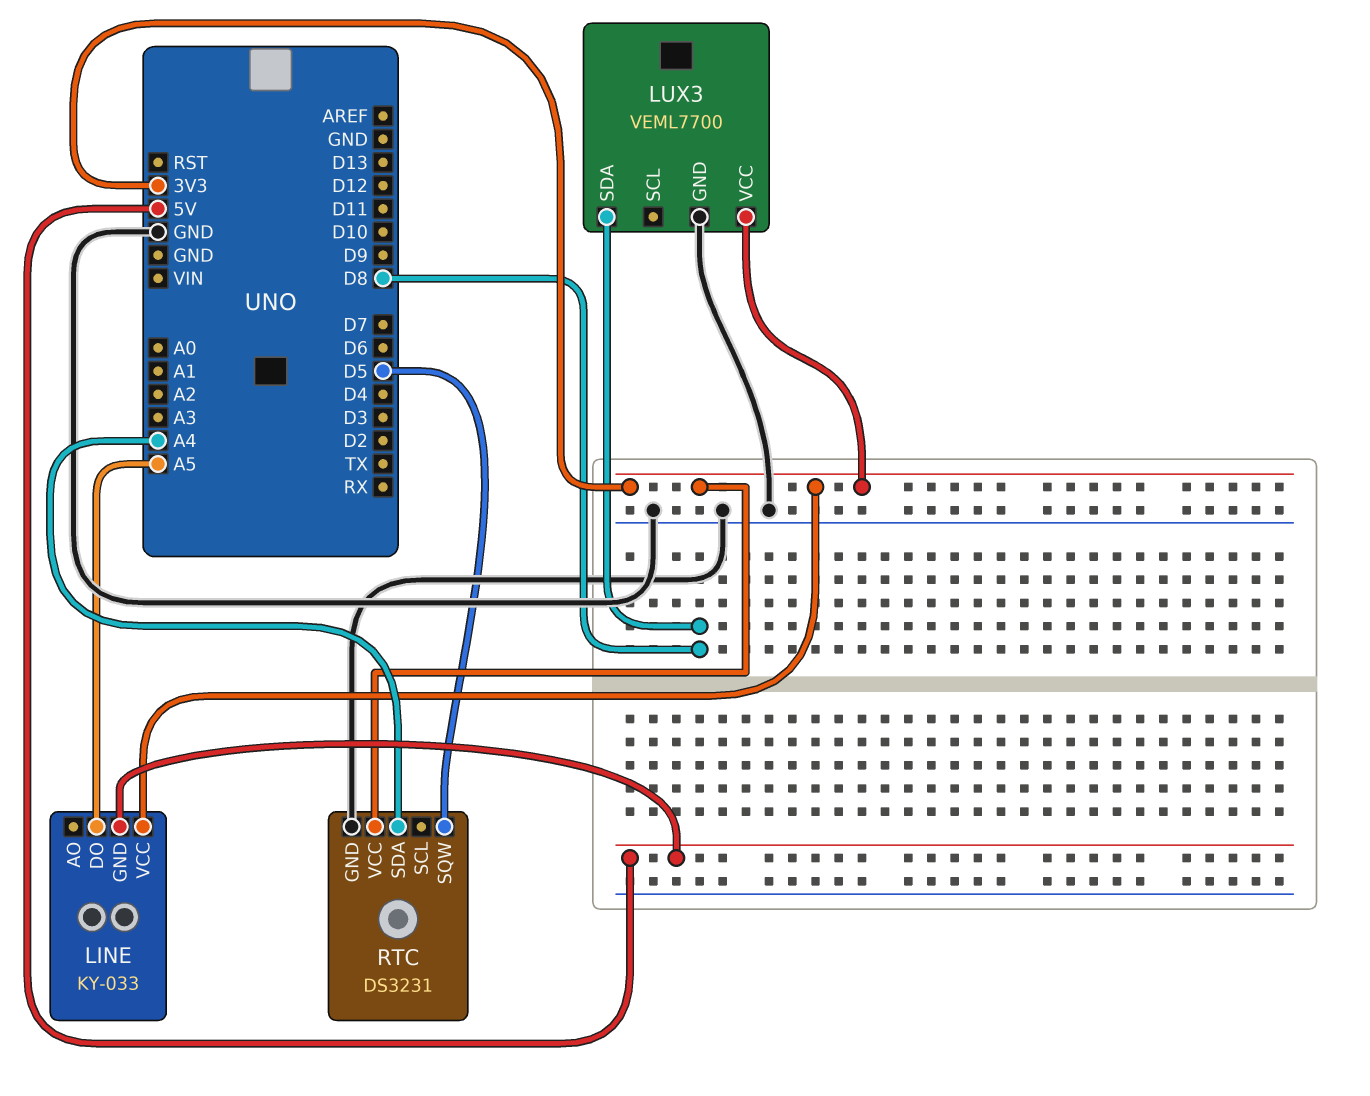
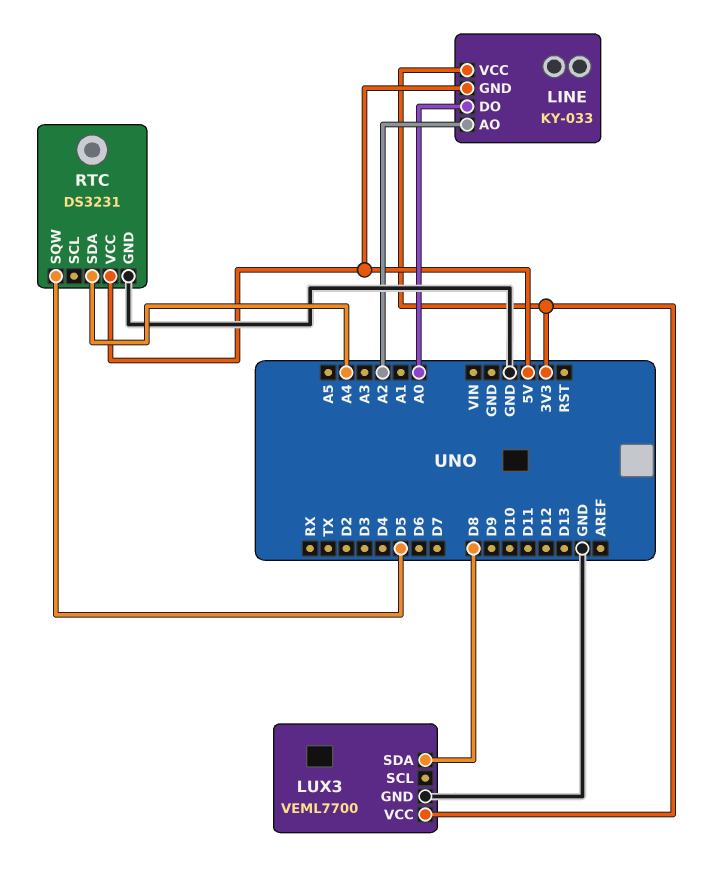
LINE pin AO: none -> A2
LINE pin DO: A5 -> A0
RTC pin VCC: 3V3 -> 5V

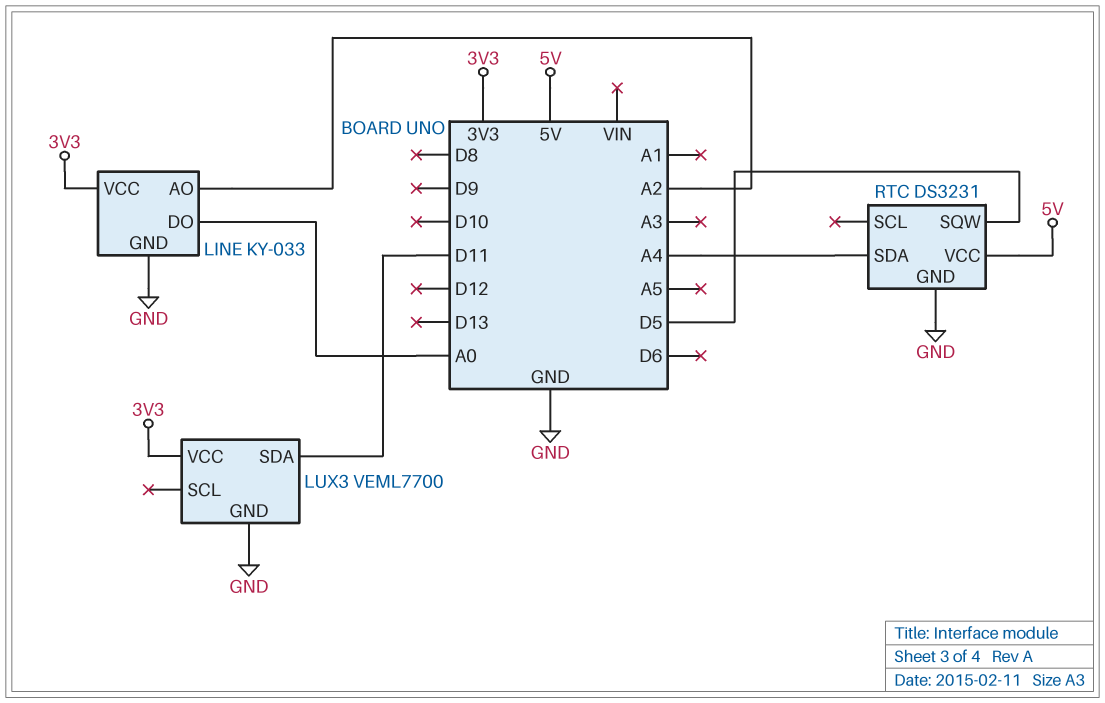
LINE pin GND: 5V -> GND
LUX3 pin SDA: D8 -> D11

